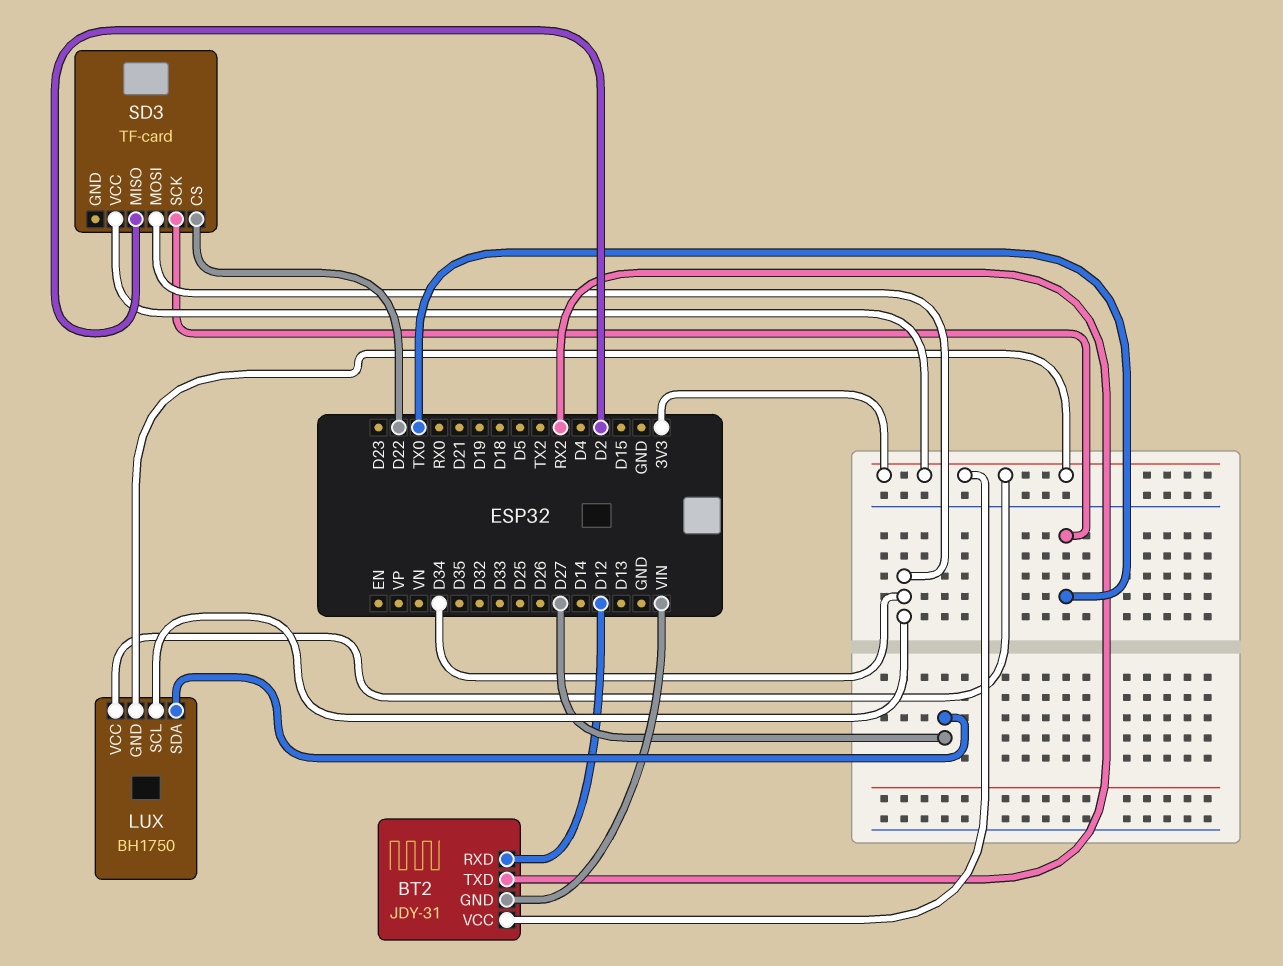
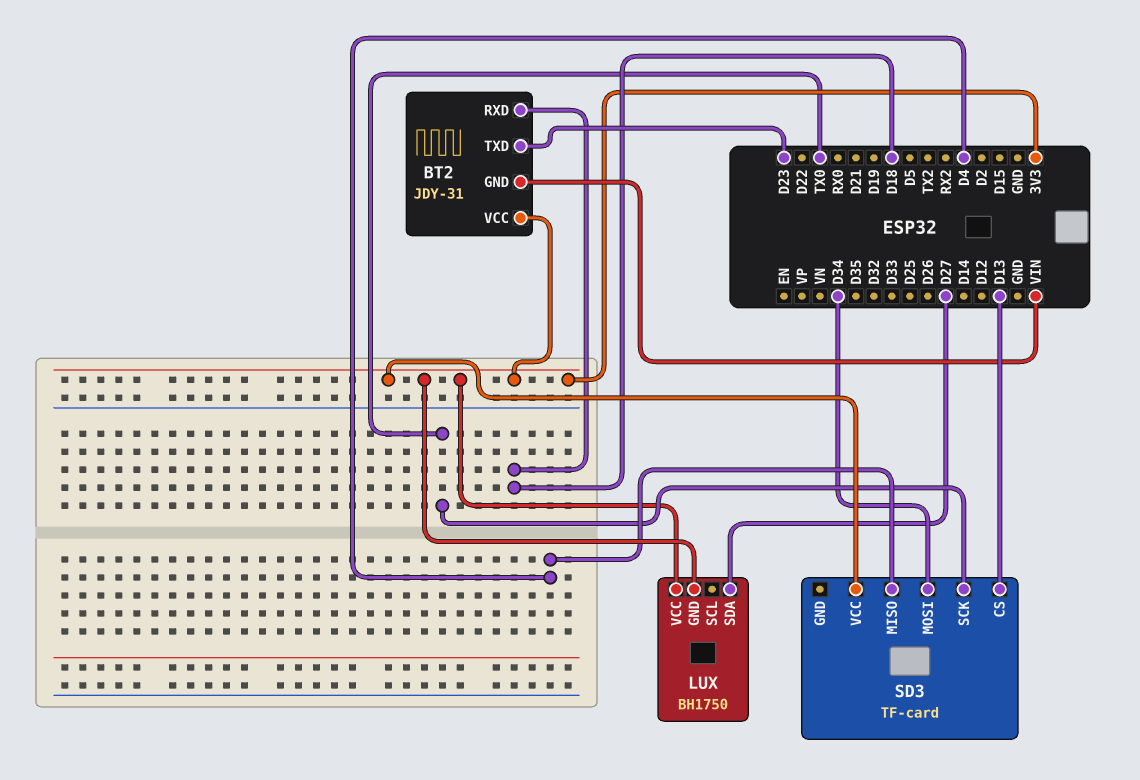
BT2 pin RXD: D12 -> D18
BT2 pin TXD: RX2 -> D23
LUX pin SCL: D34 -> none
SD3 pin CS: D22 -> D13
SD3 pin MISO: D2 -> D4

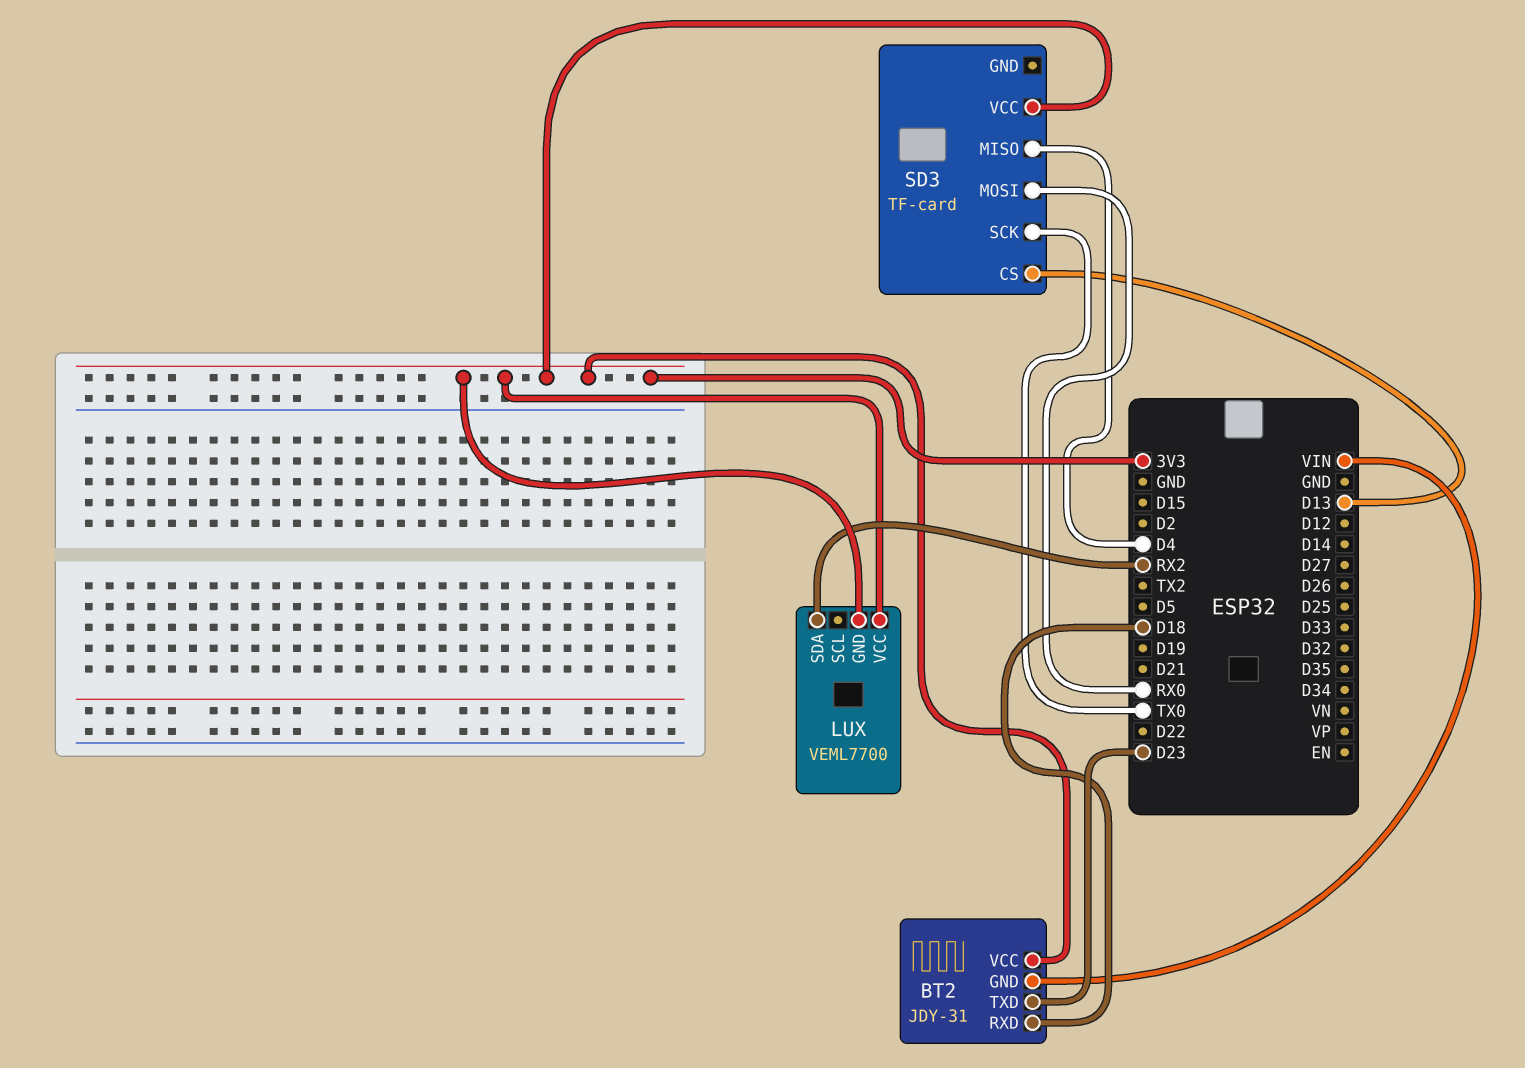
LUX: BH1750 -> VEML7700
LUX pin SDA: D27 -> RX2
SD3 pin MOSI: D34 -> RX0

